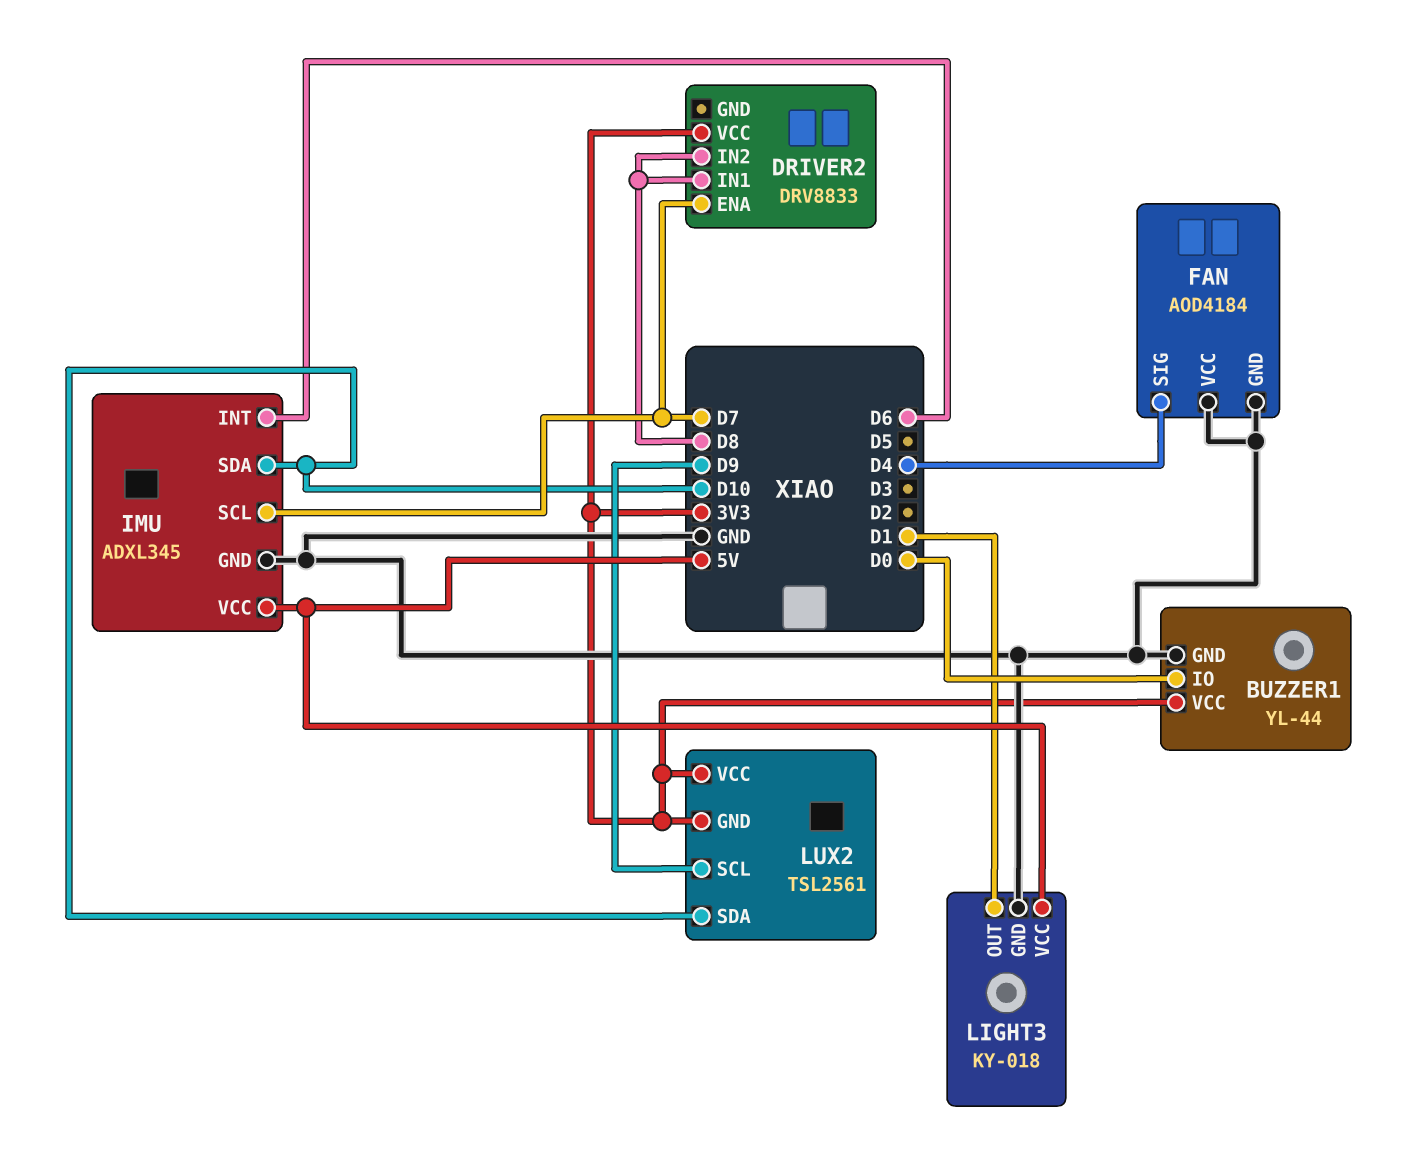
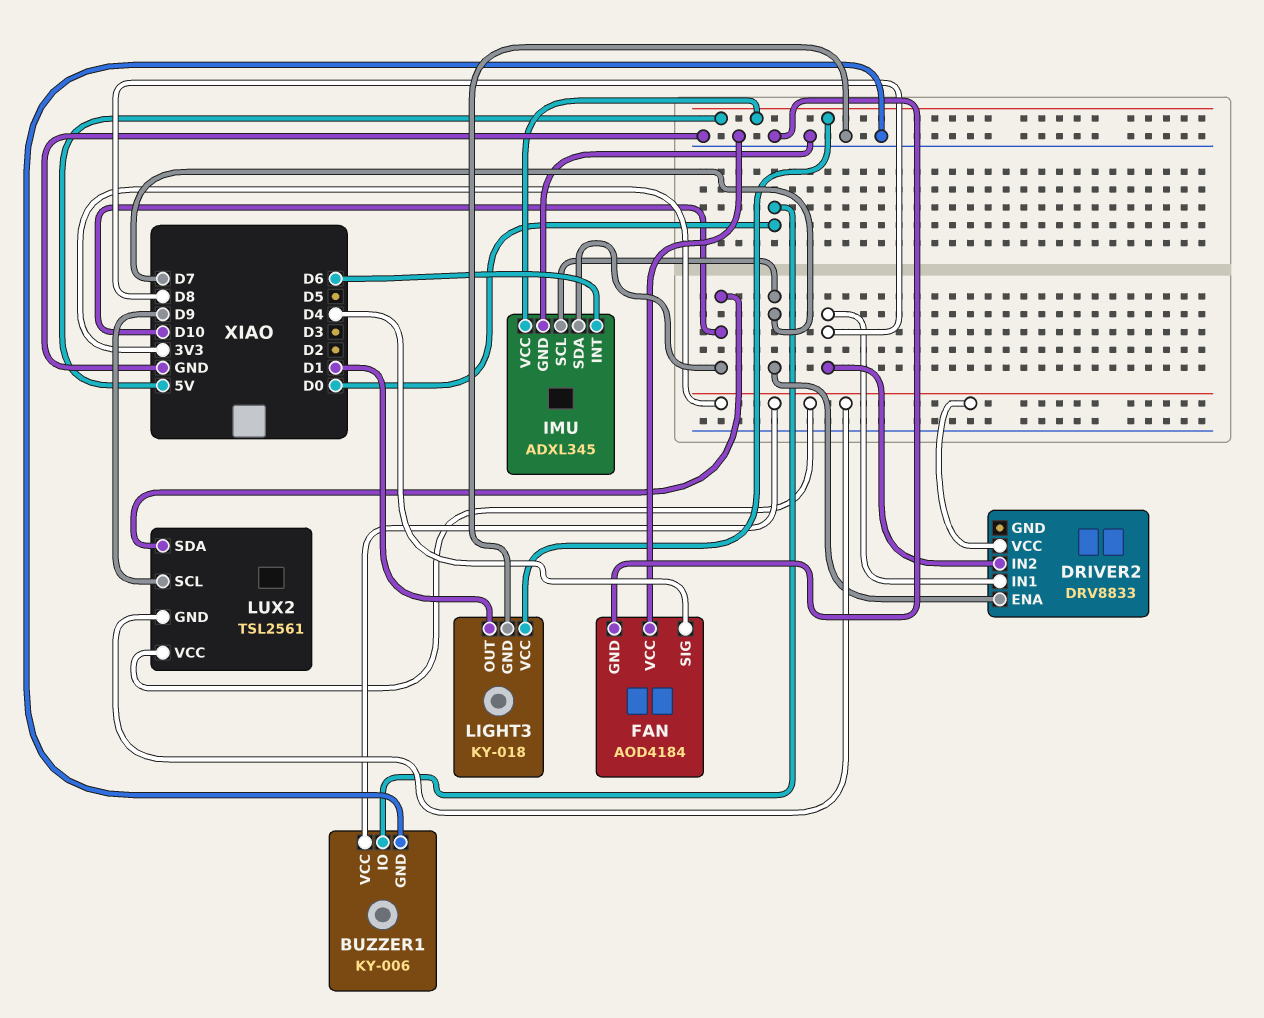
BUZZER1: YL-44 -> KY-006

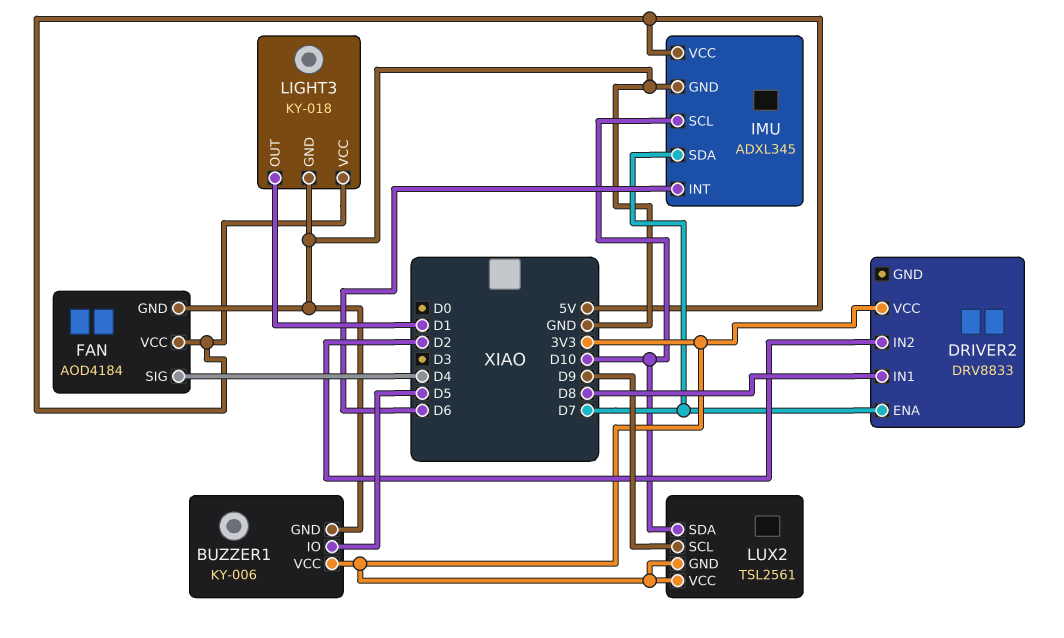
BUZZER1 pin IO: D0 -> D5
DRIVER2 pin IN2: D8 -> D2
FAN pin VCC: GND -> 5V
IMU pin SCL: D7 -> D10
IMU pin SDA: D10 -> D7

